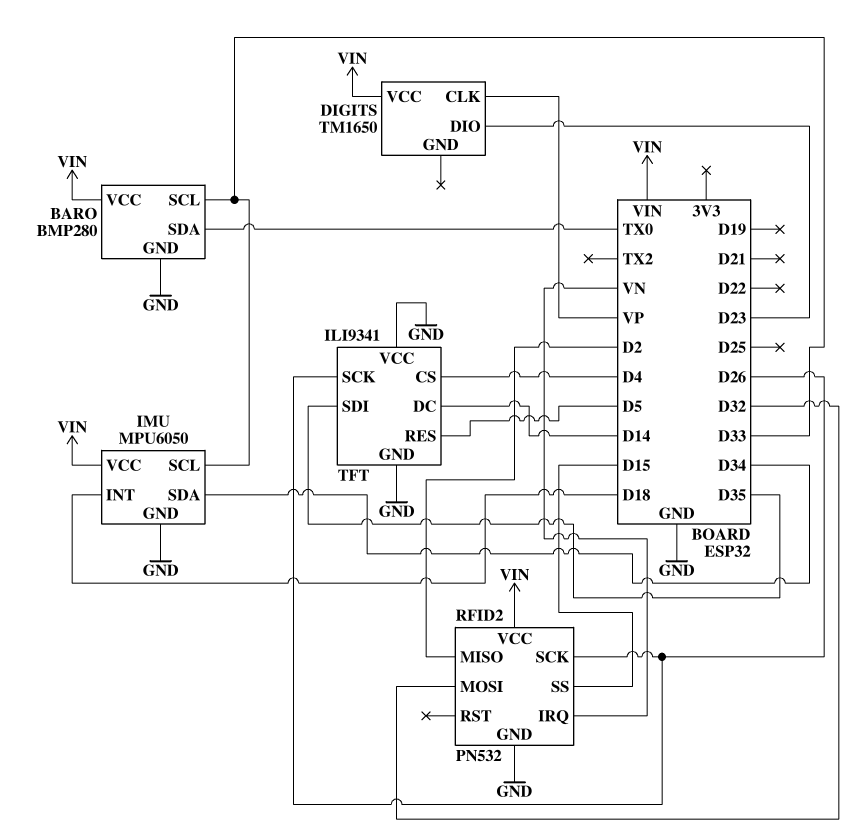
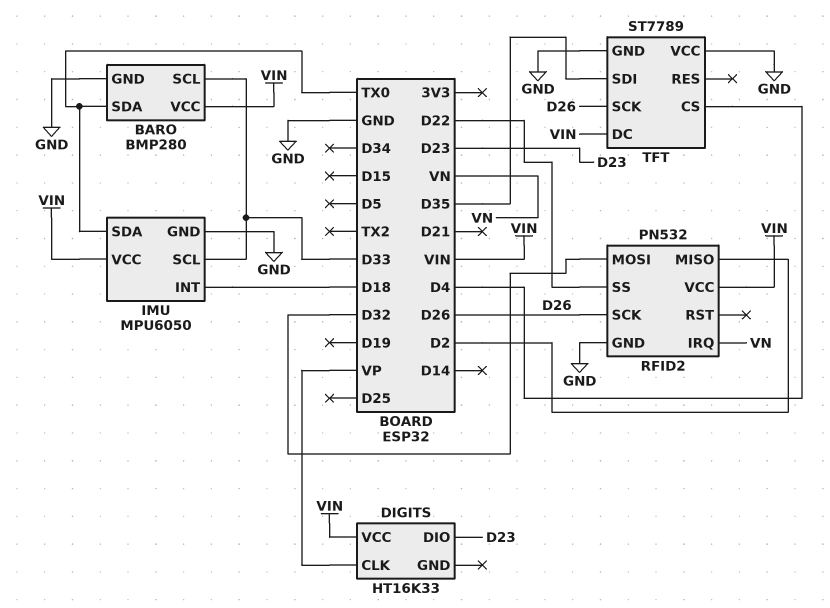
DIGITS: TM1650 -> HT16K33
IMU pin SDA: D34 -> TX0
RFID2 pin SS: D15 -> D22
TFT: ILI9341 -> ST7789
TFT pin DC: D14 -> VIN
TFT pin RES: D5 -> none

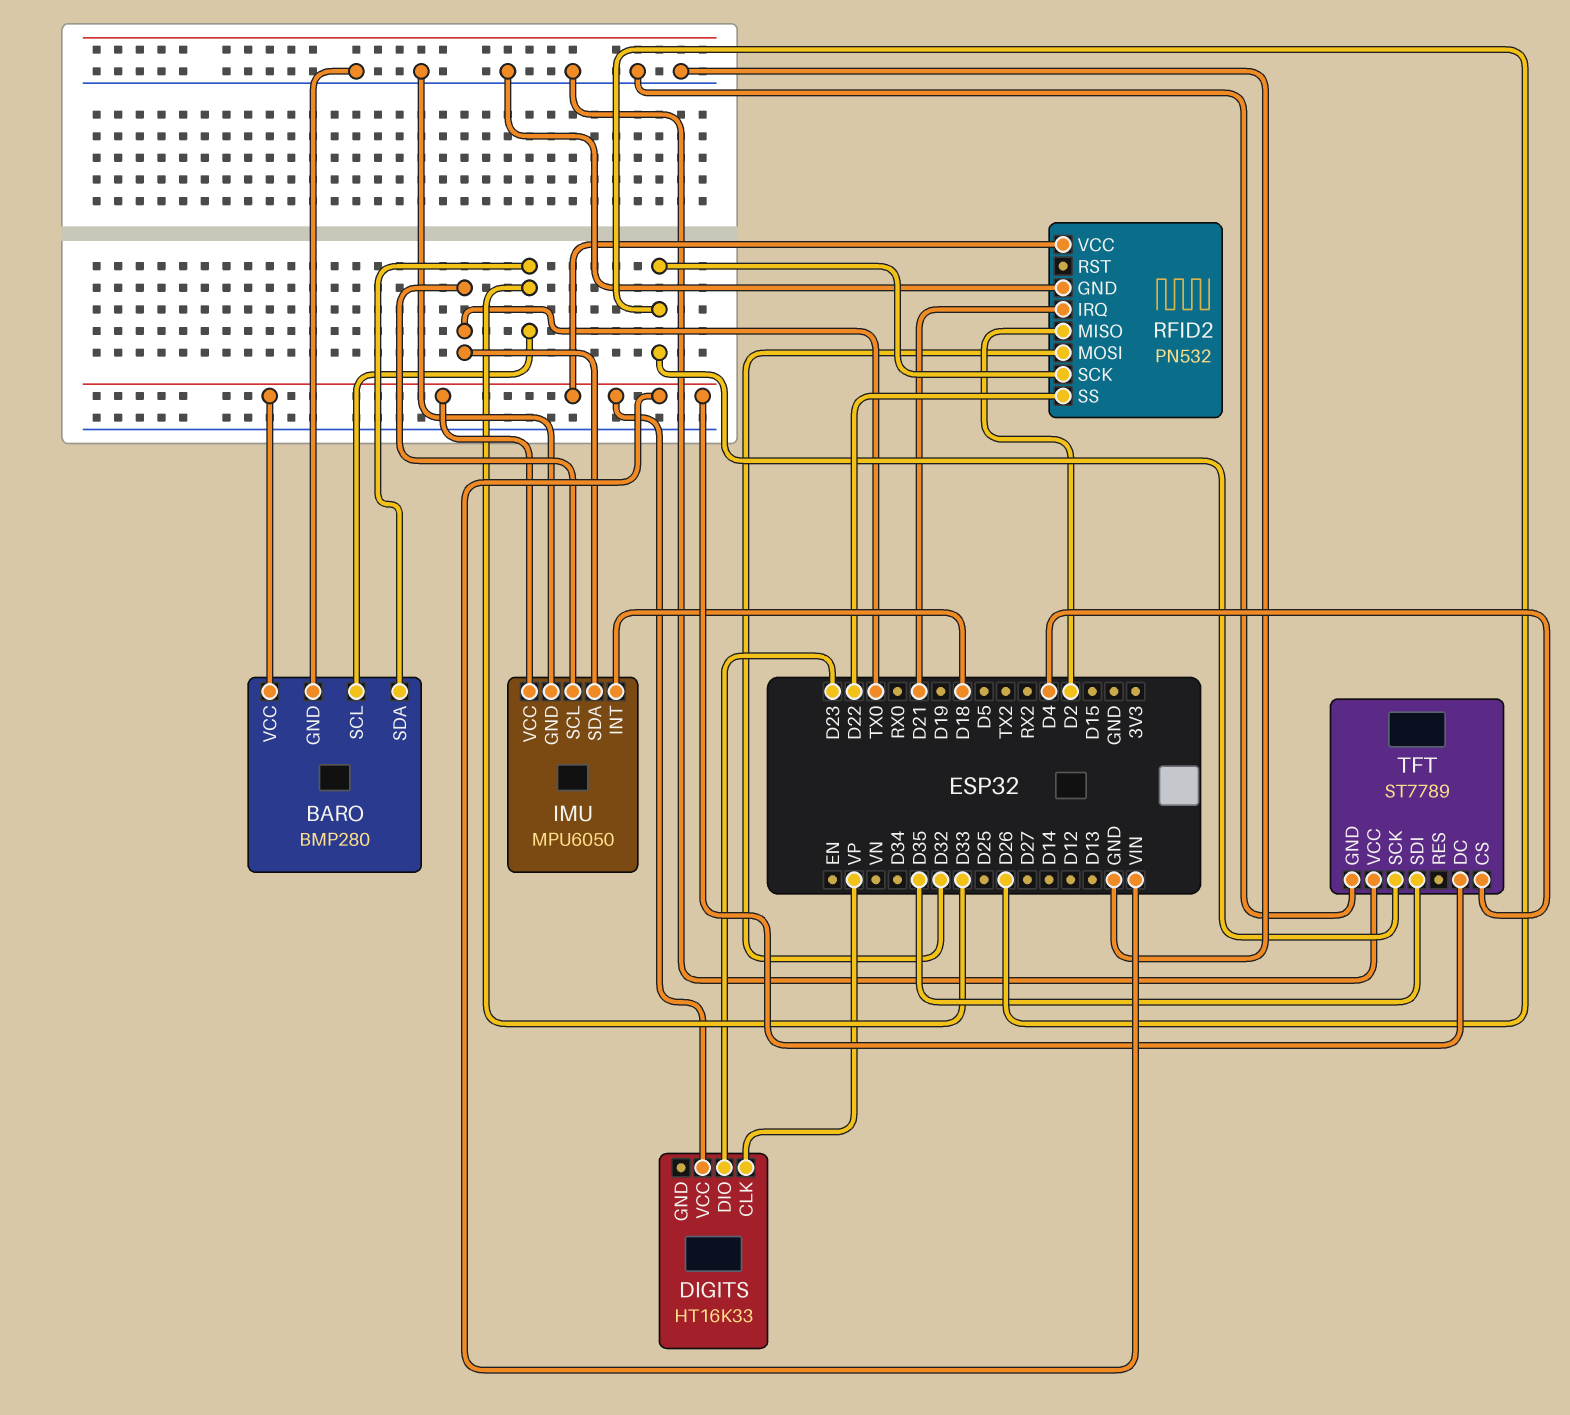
BARO pin SDA: TX0 -> D33
IMU pin SCL: D33 -> TX0
RFID2 pin IRQ: VN -> D21

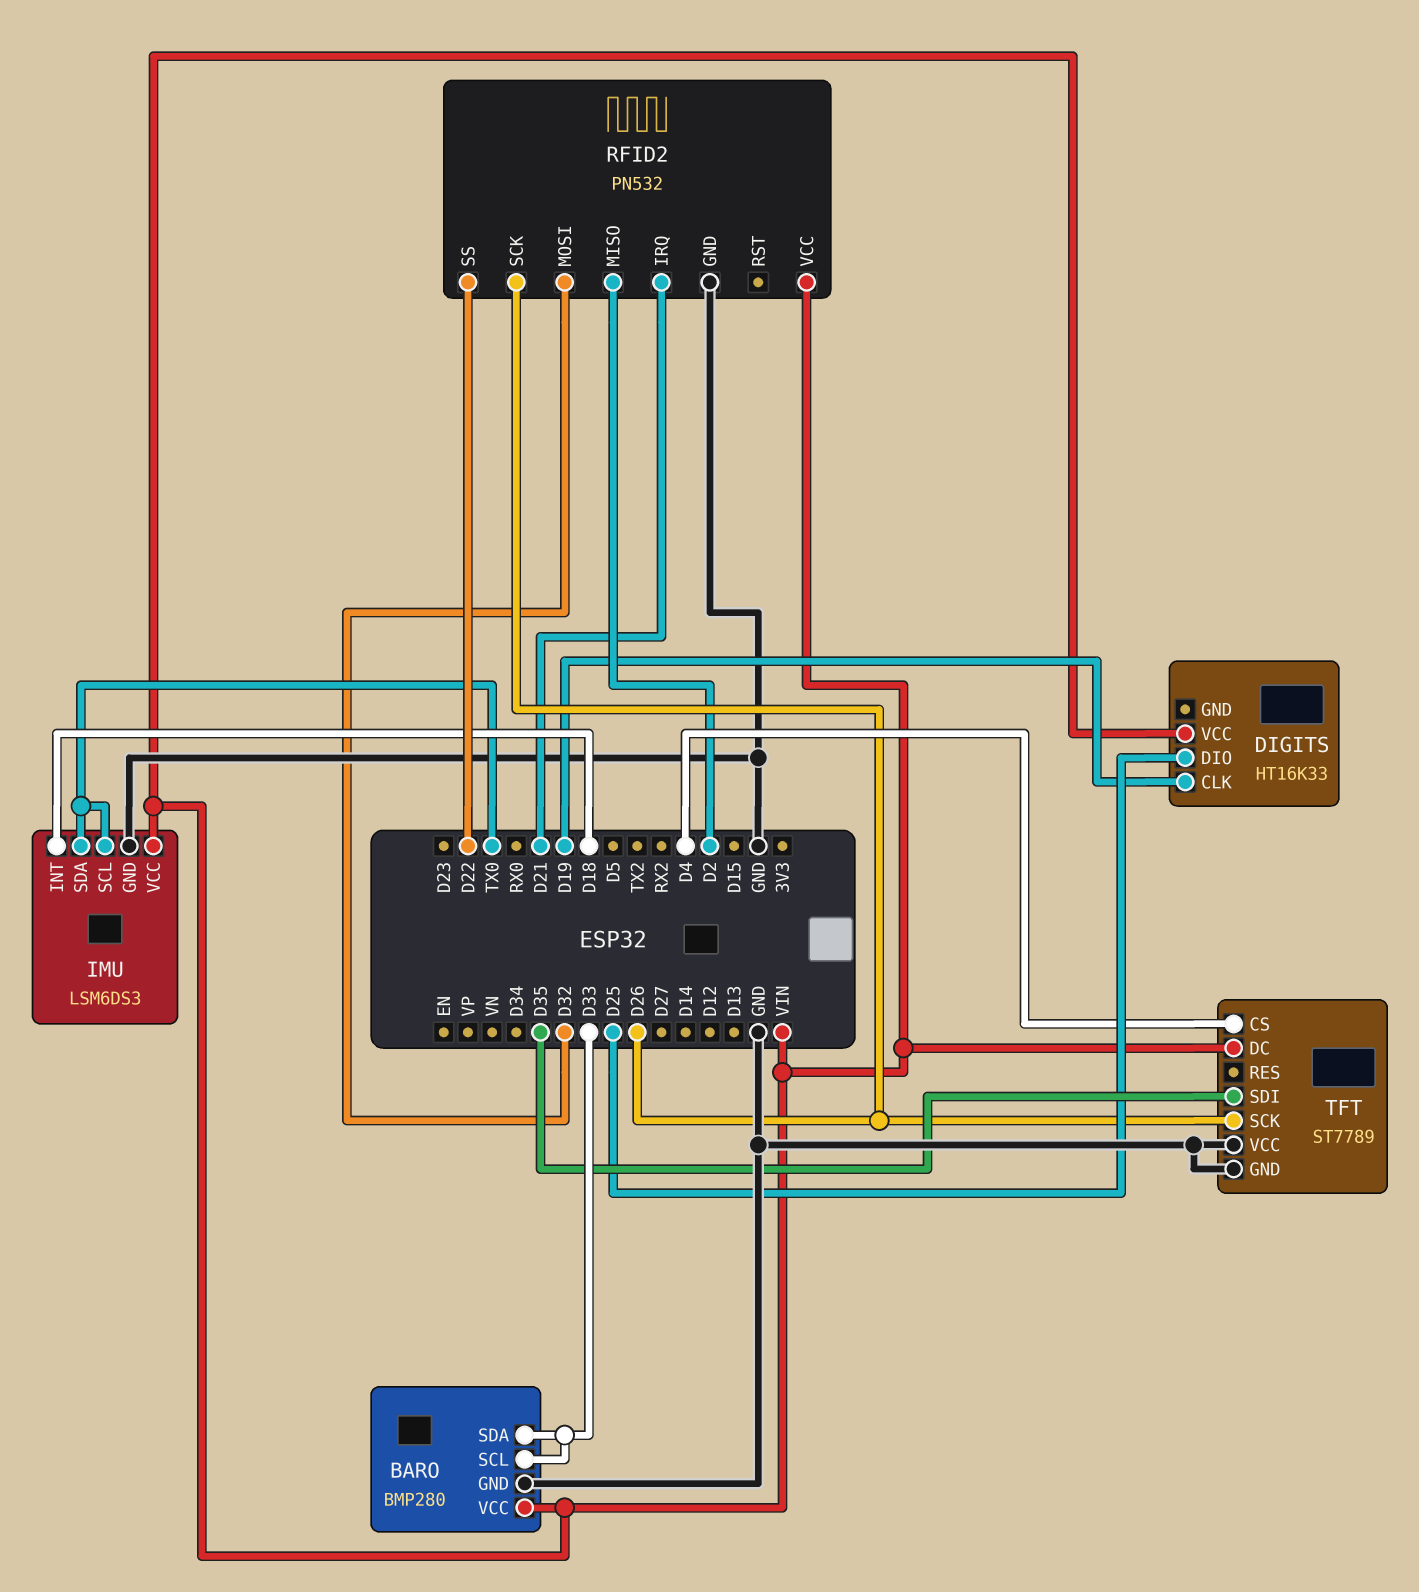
DIGITS pin CLK: VP -> D19
DIGITS pin DIO: D23 -> D25
IMU: MPU6050 -> LSM6DS3

